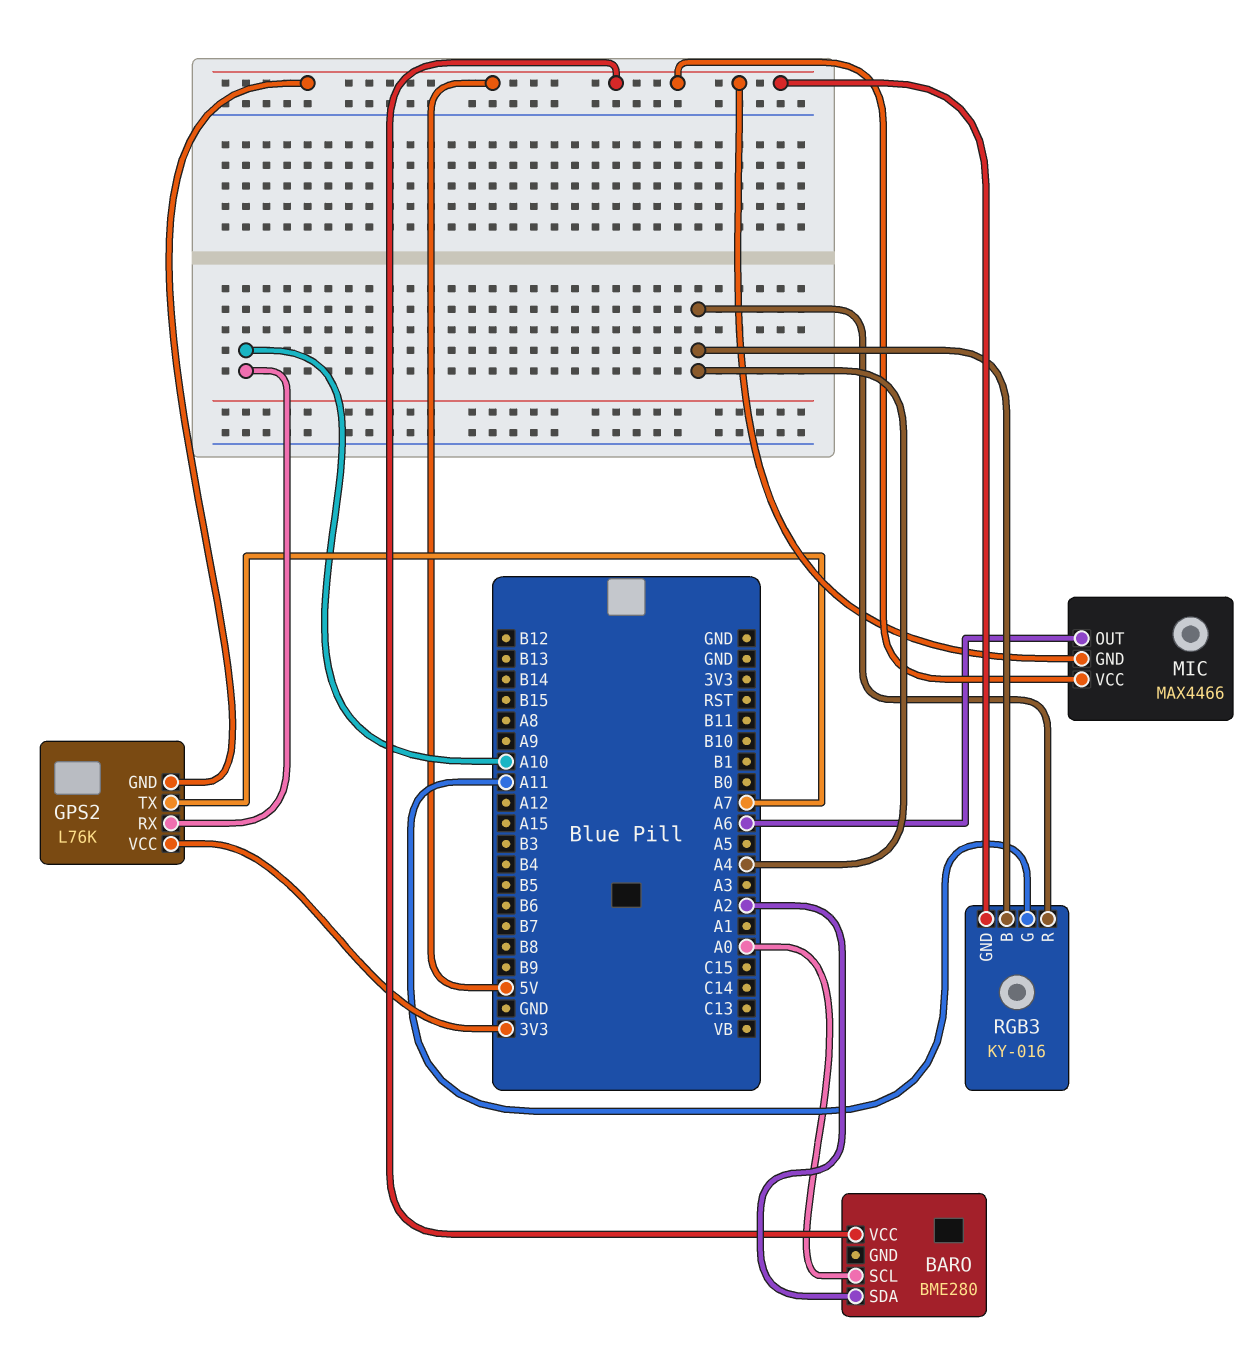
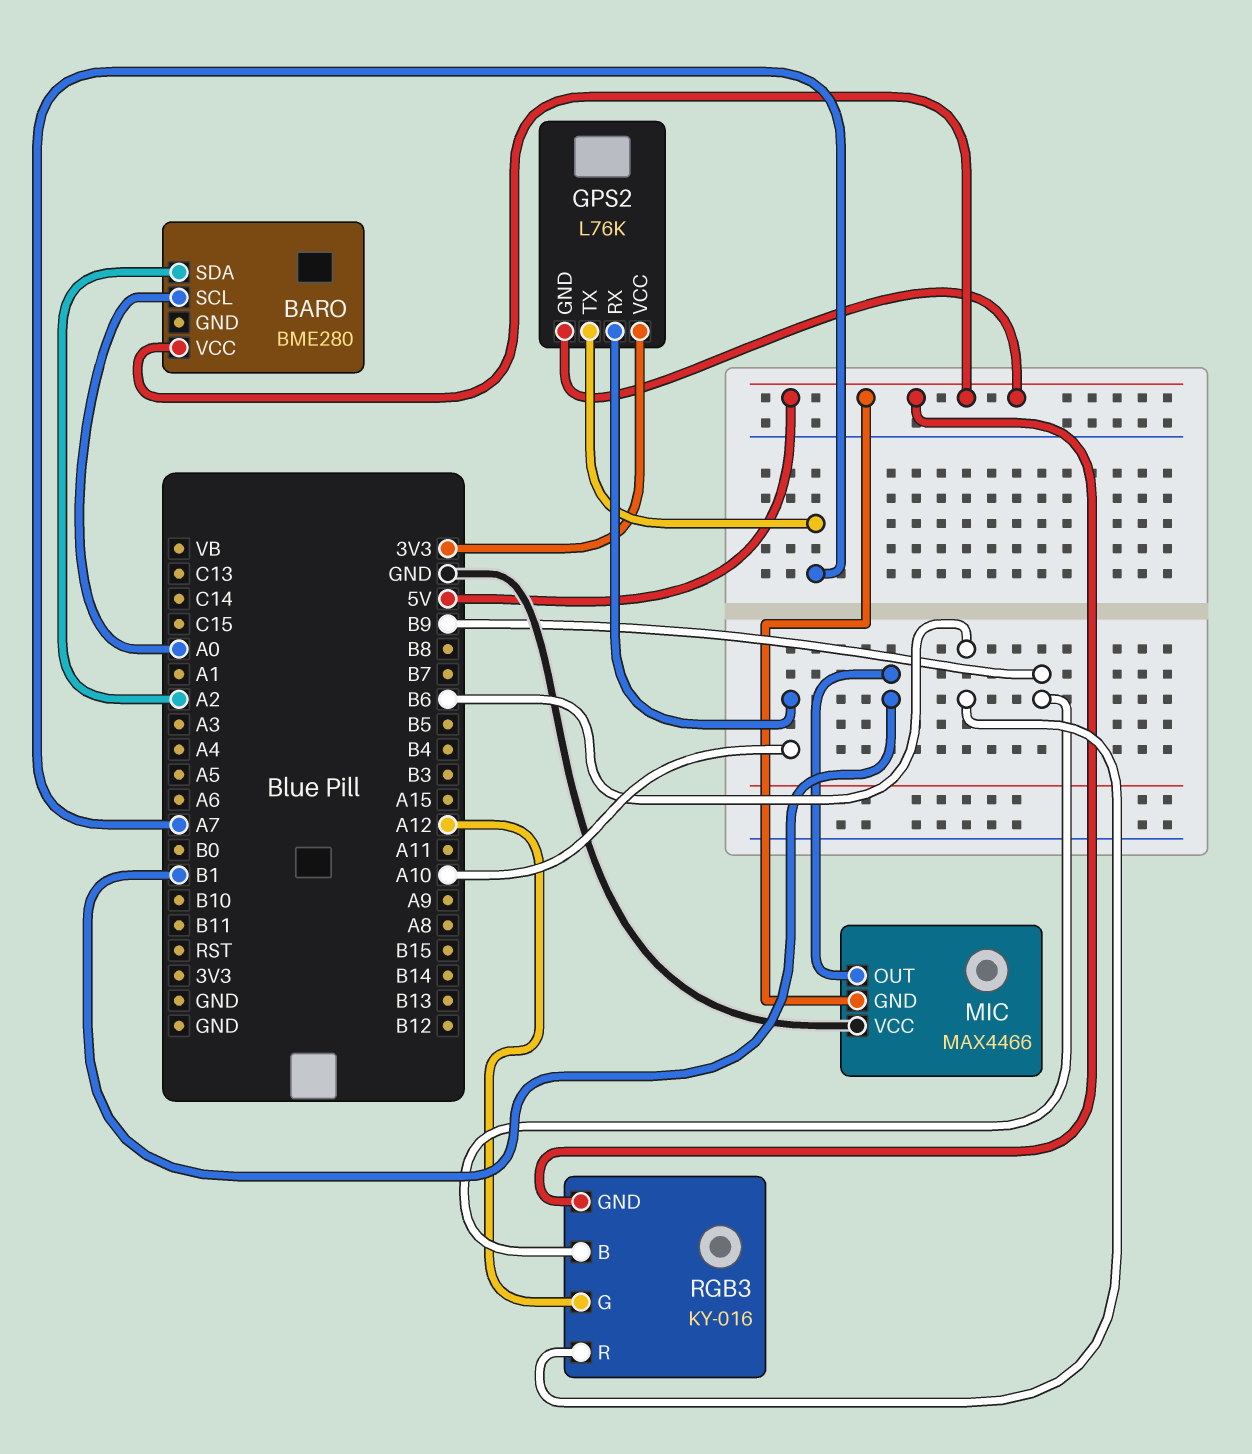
MIC pin OUT: A6 -> B1
MIC pin VCC: 5V -> GND
RGB3 pin B: A4 -> B9
RGB3 pin G: A11 -> A12
RGB3 pin R: A4 -> B6

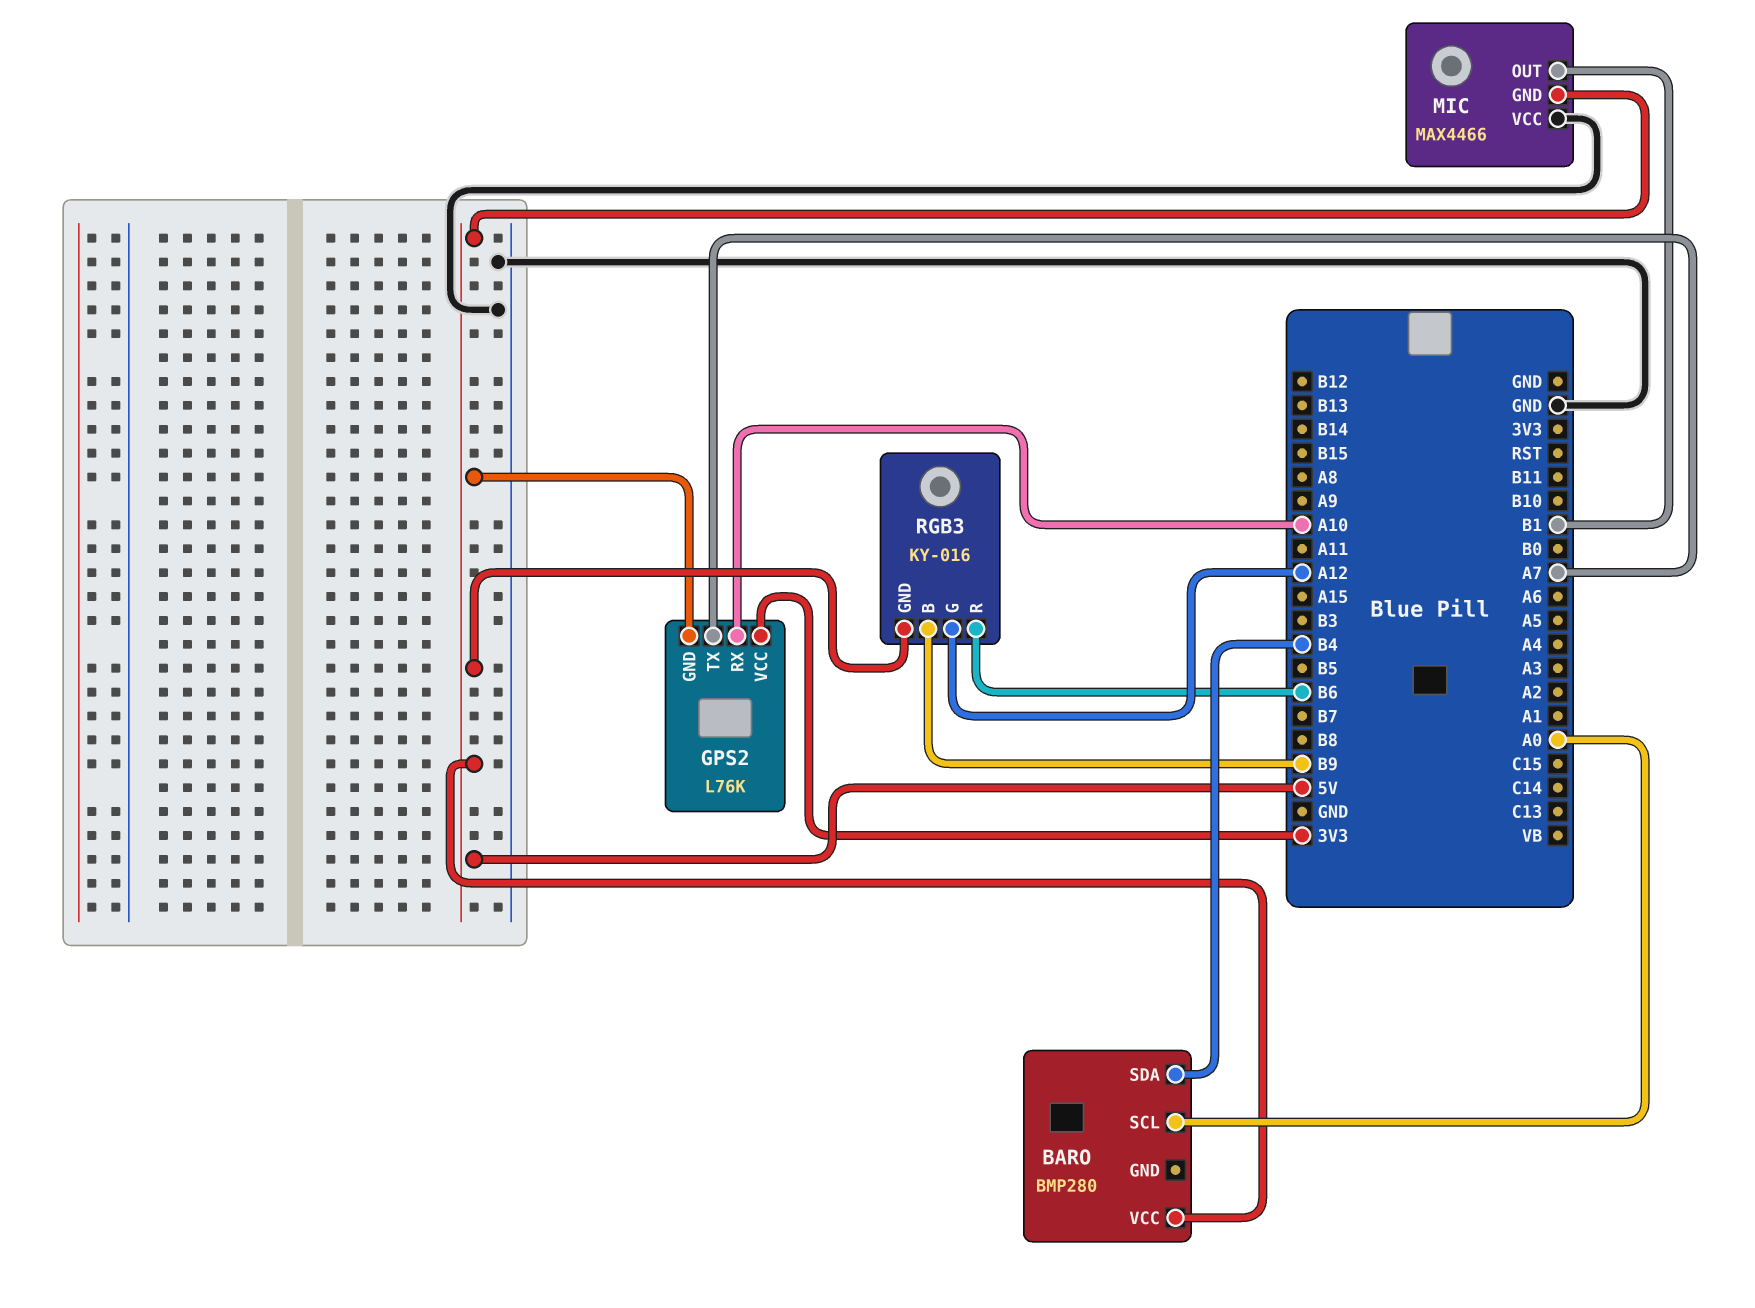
BARO: BME280 -> BMP280
BARO pin SDA: A2 -> B4

